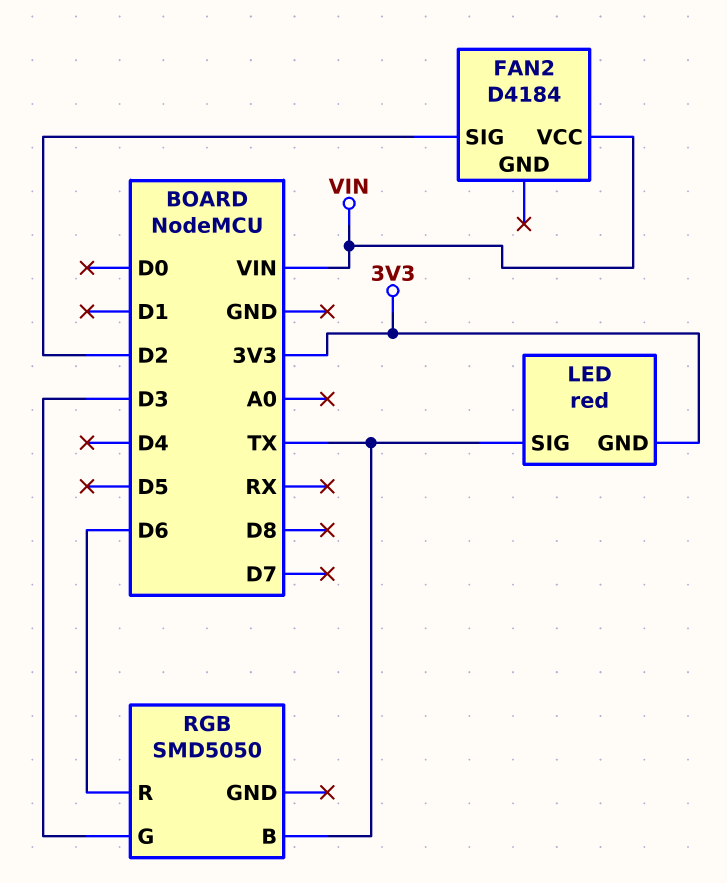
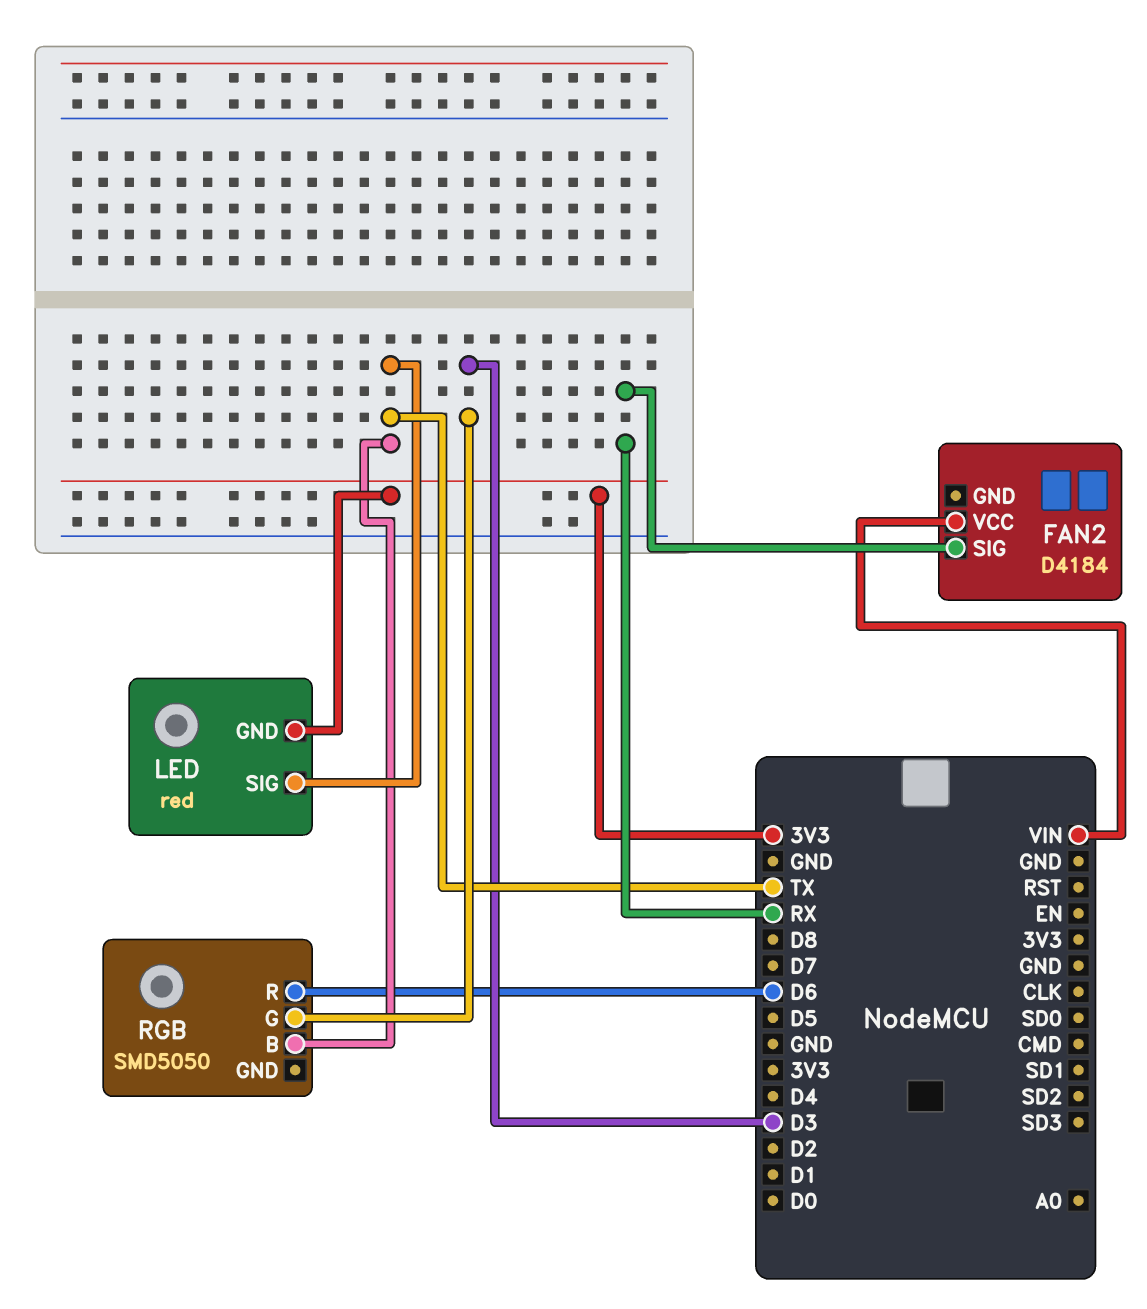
FAN2 pin SIG: D2 -> RX

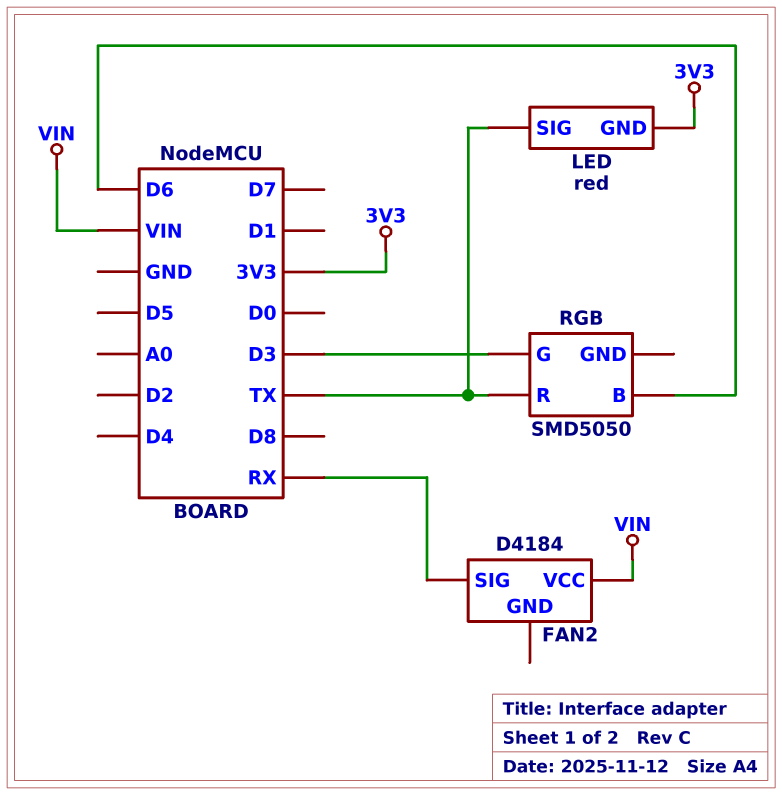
RGB pin B: TX -> D6
RGB pin R: D6 -> TX

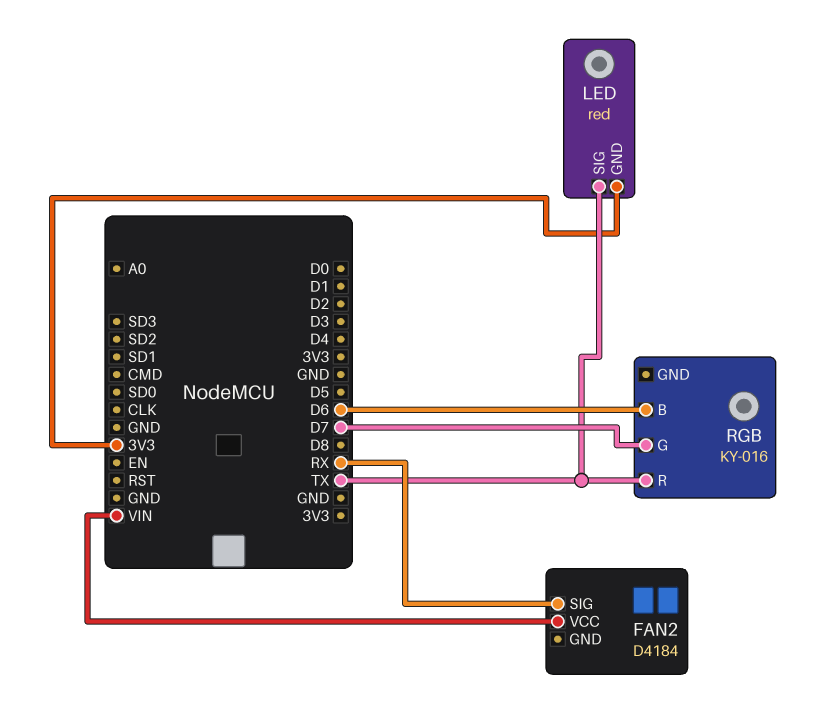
RGB: SMD5050 -> KY-016
RGB pin G: D3 -> D7

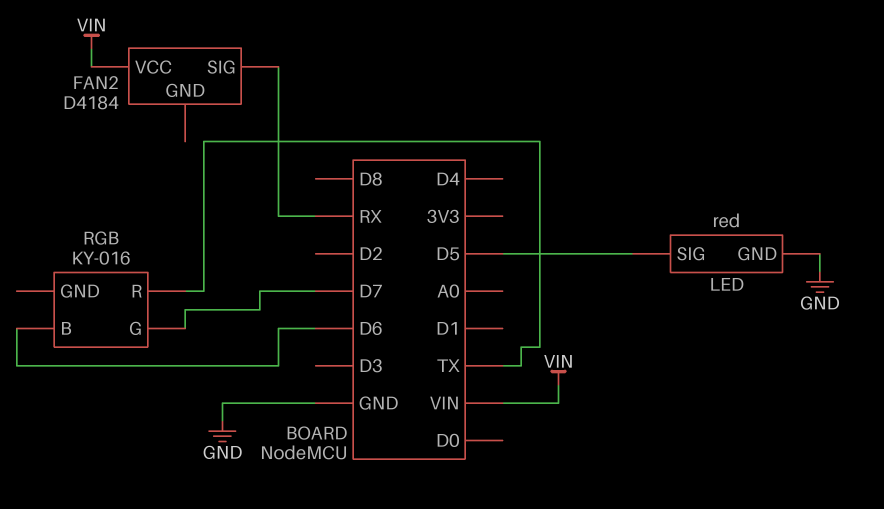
LED pin GND: 3V3 -> GND
LED pin SIG: TX -> D5

